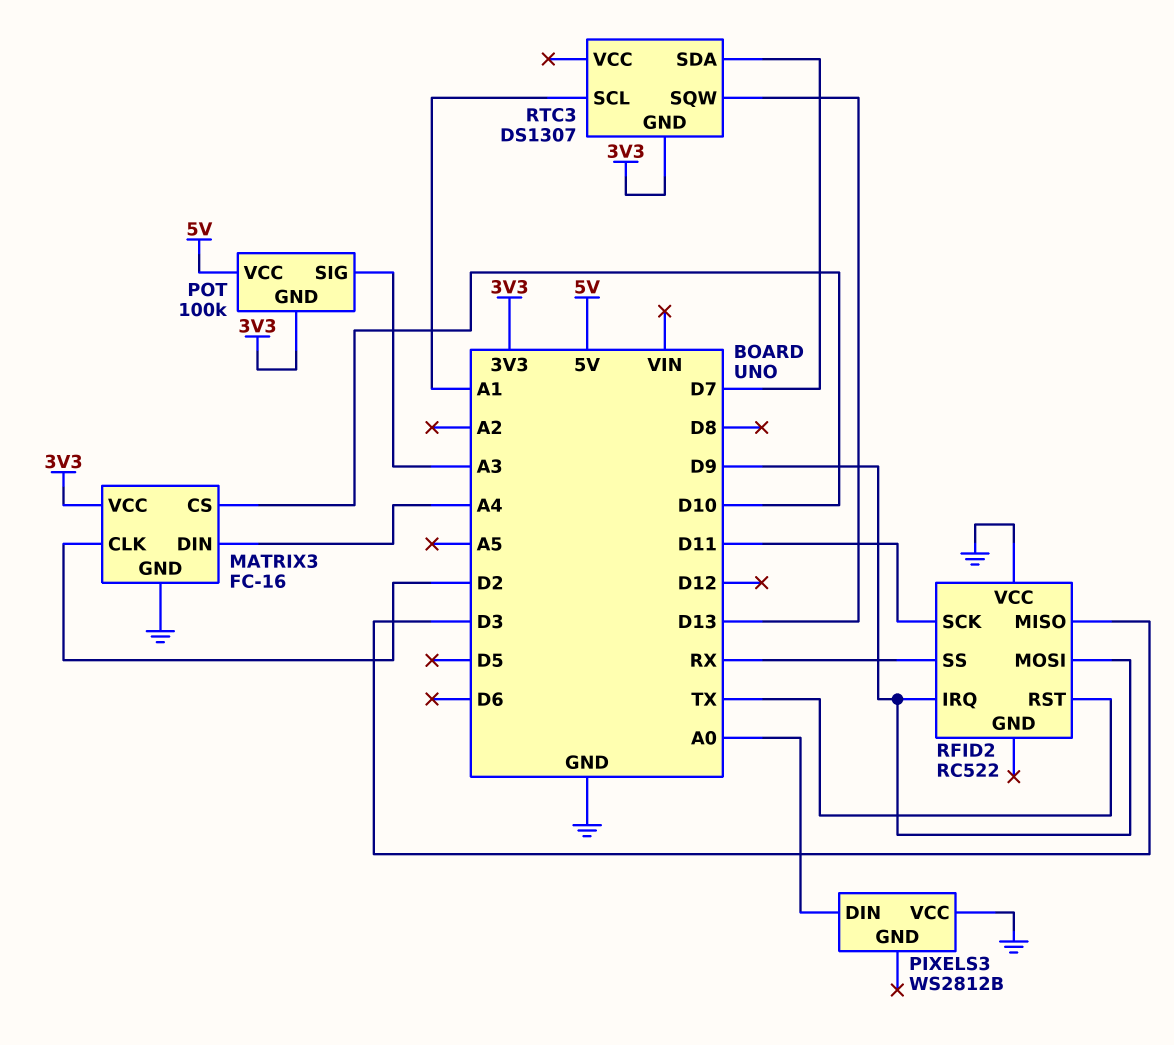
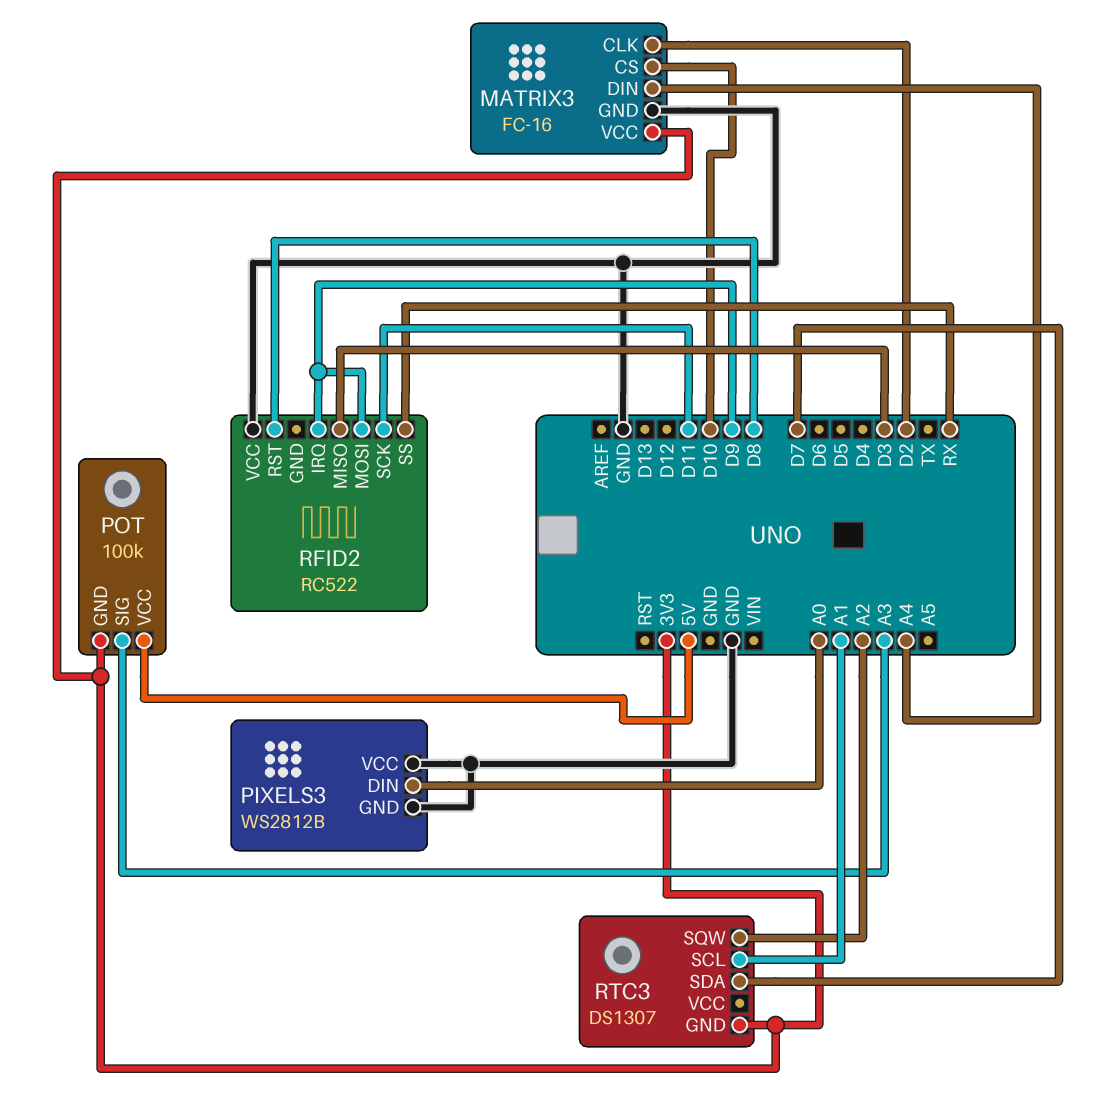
PIXELS3 pin GND: none -> GND
RFID2 pin RST: TX -> D8
RTC3 pin SQW: D13 -> A2

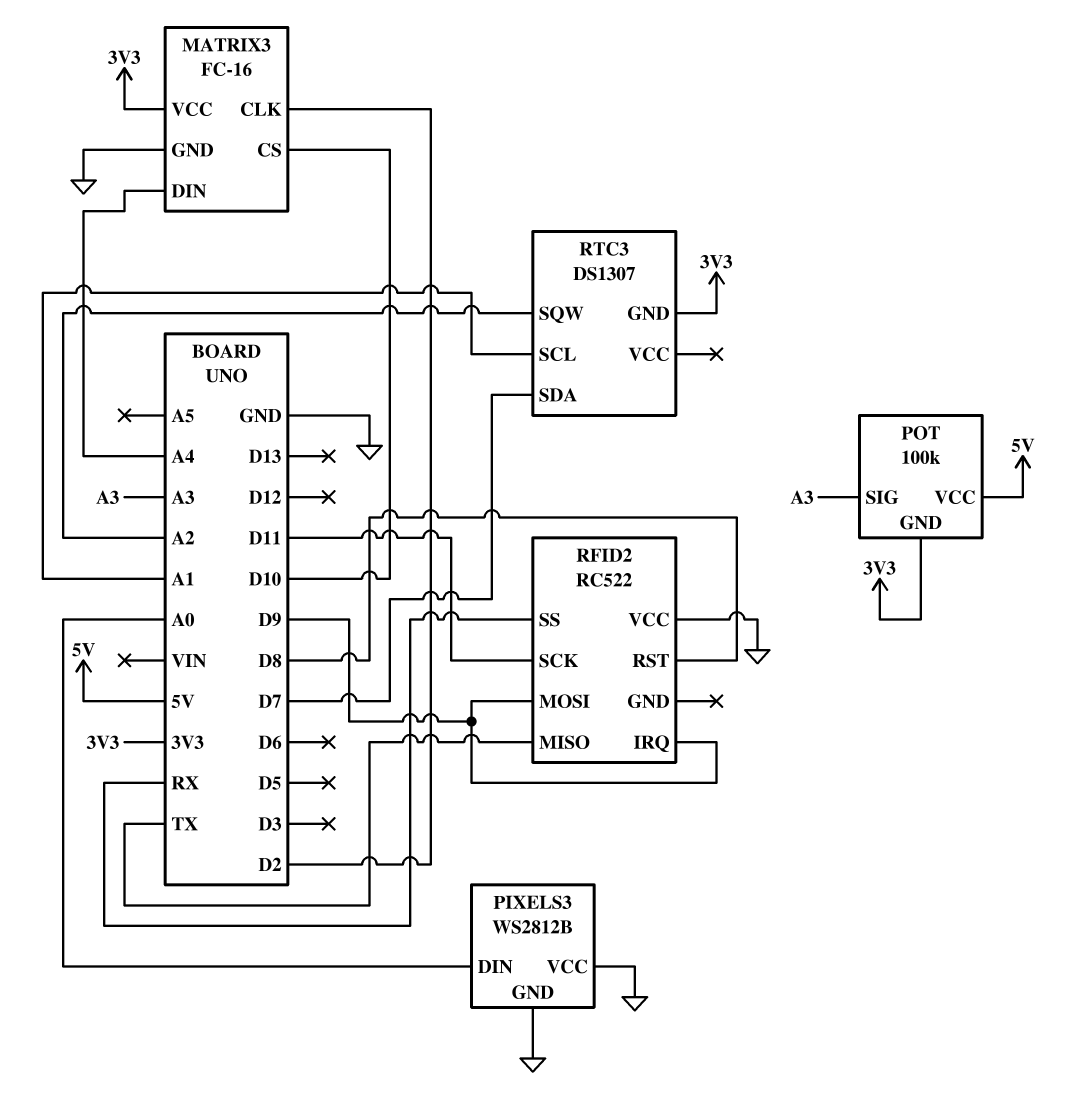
RFID2 pin MISO: D3 -> TX

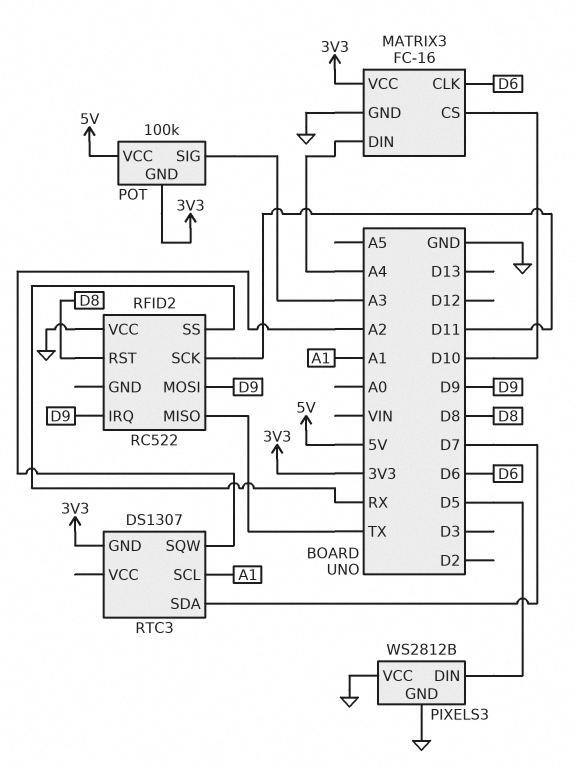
MATRIX3 pin CLK: D2 -> D6
PIXELS3 pin DIN: A0 -> D5

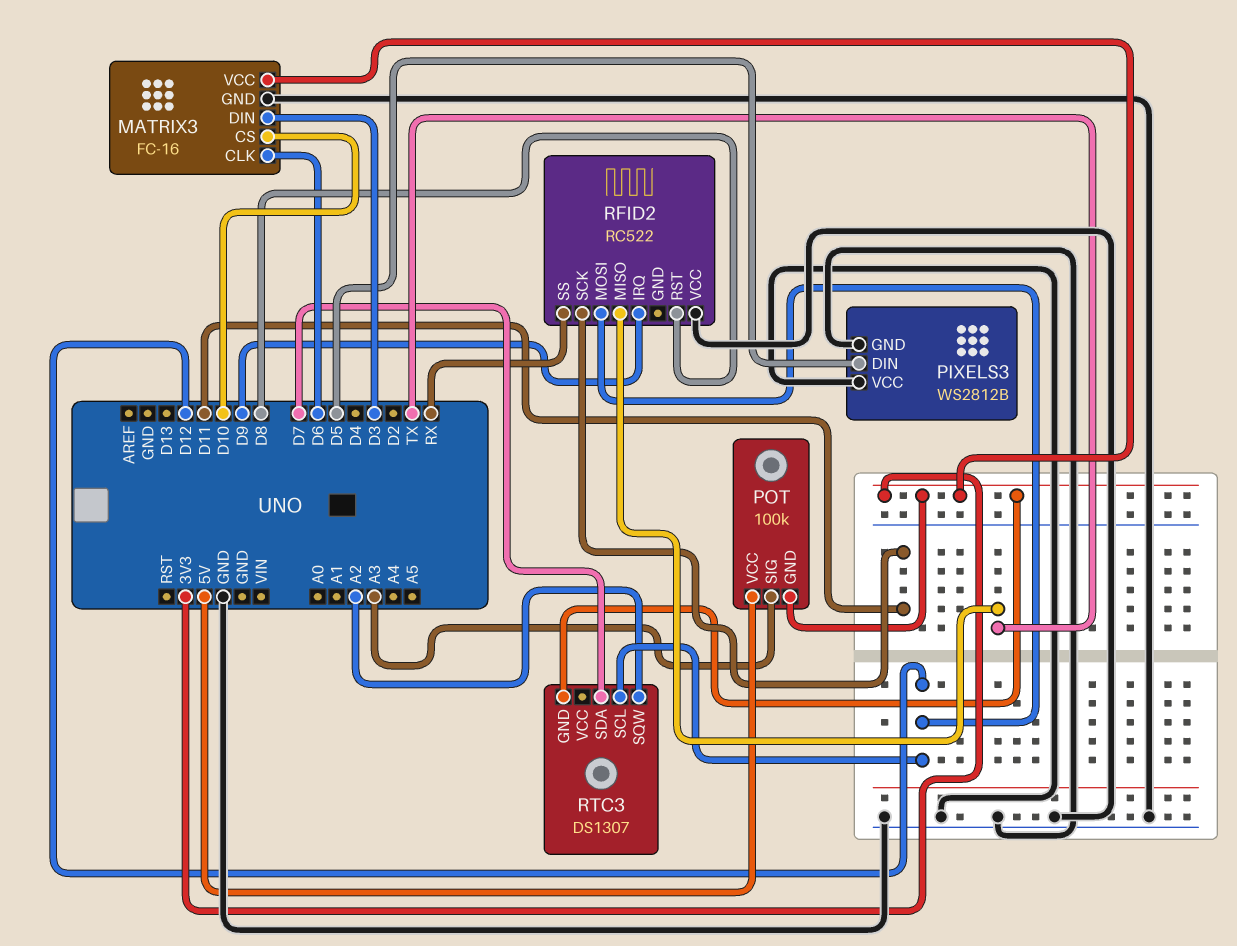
MATRIX3 pin DIN: A4 -> D3
RFID2 pin MOSI: D9 -> D12
RTC3 pin SCL: A1 -> D12

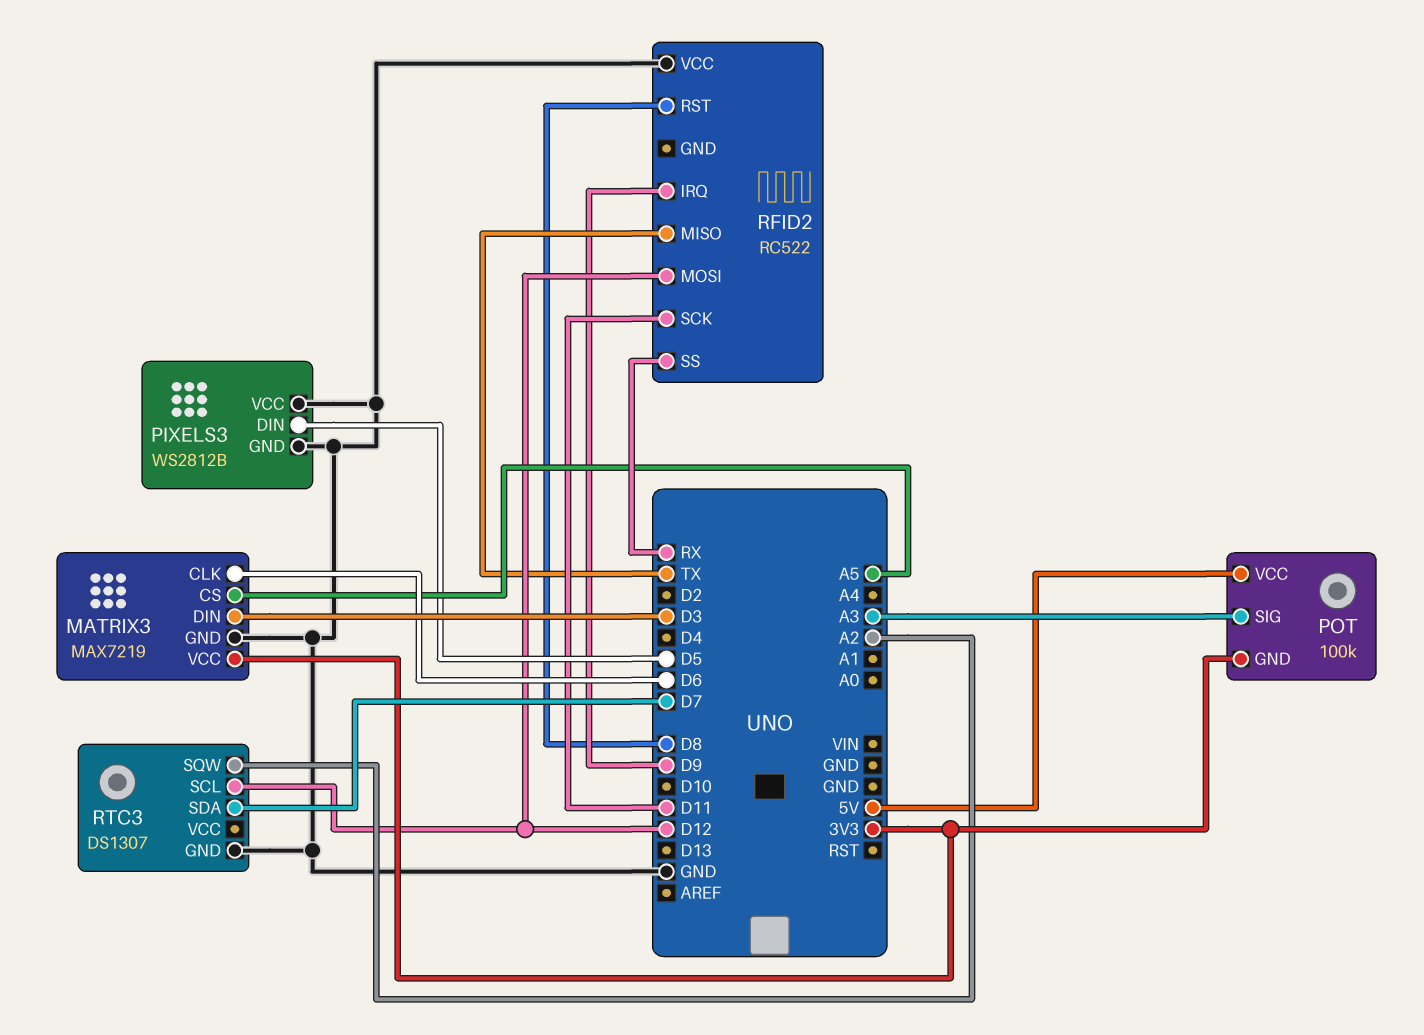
MATRIX3: FC-16 -> MAX7219
MATRIX3 pin CS: D10 -> A5
RTC3 pin GND: 3V3 -> GND

